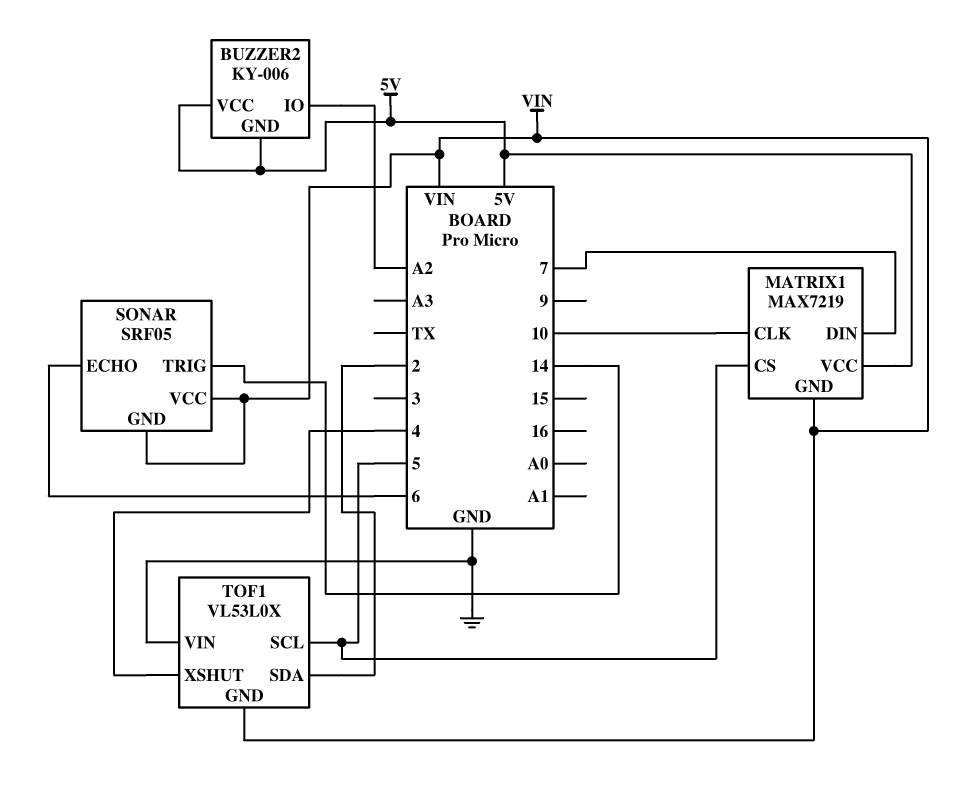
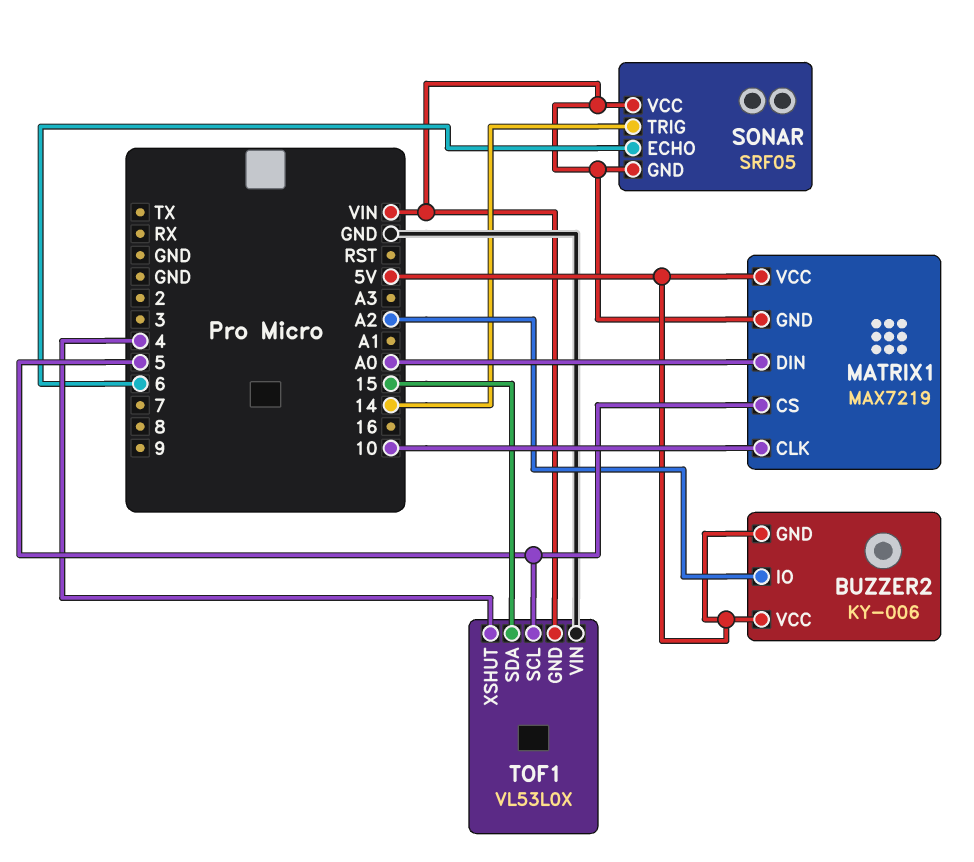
MATRIX1 pin DIN: 7 -> A0
TOF1 pin SDA: 2 -> 15

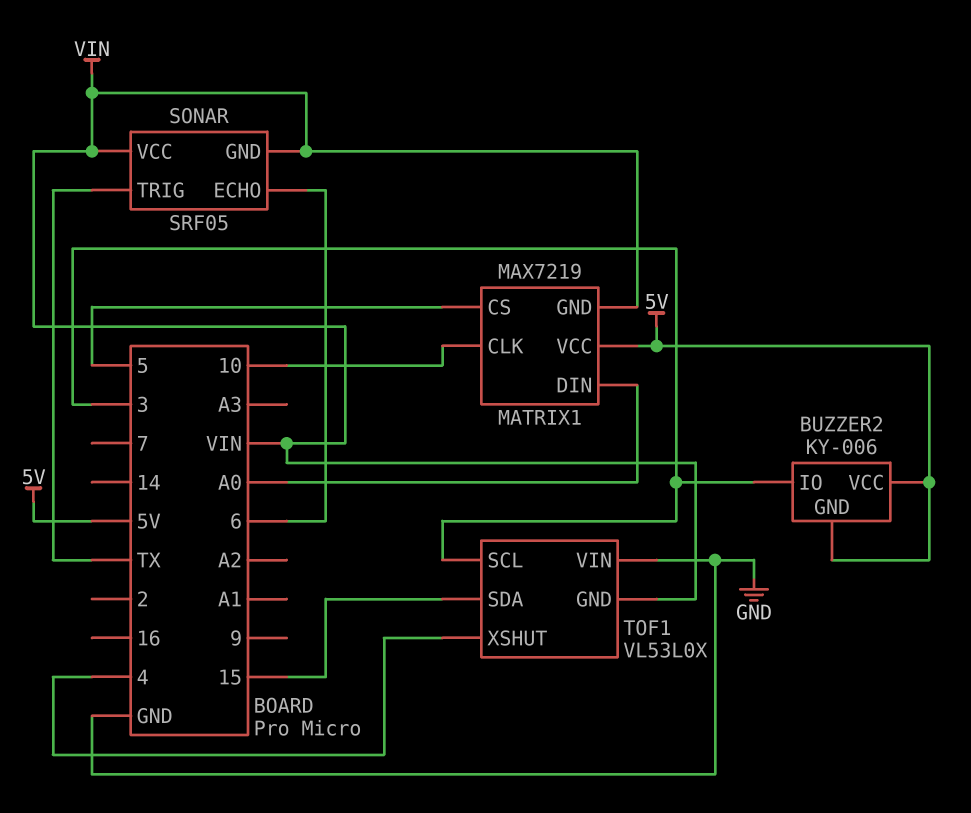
BUZZER2 pin IO: A2 -> 3
SONAR pin TRIG: 14 -> TX
TOF1 pin SCL: 5 -> 3

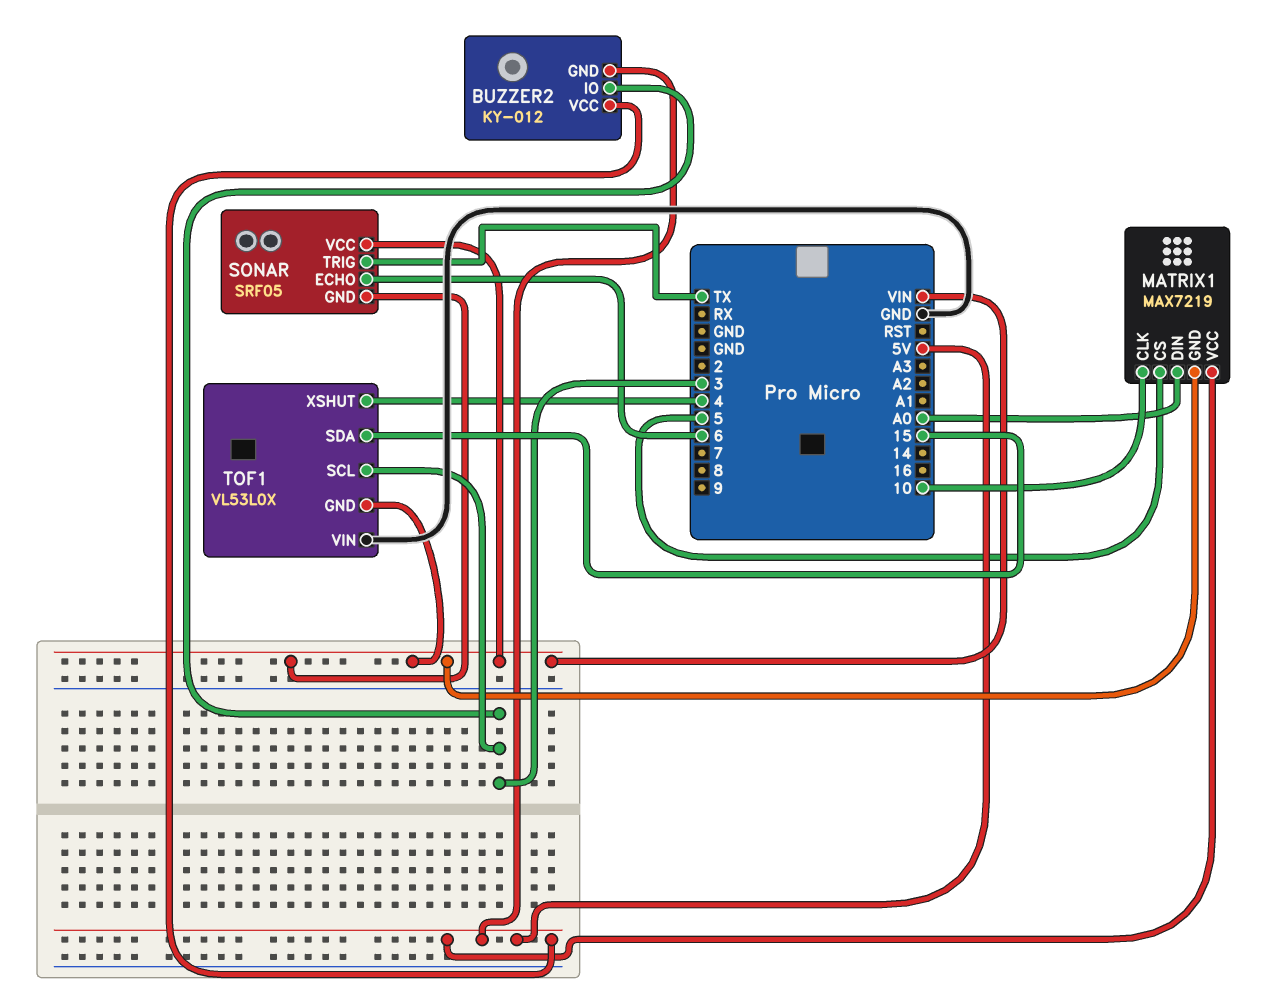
BUZZER2: KY-006 -> KY-012

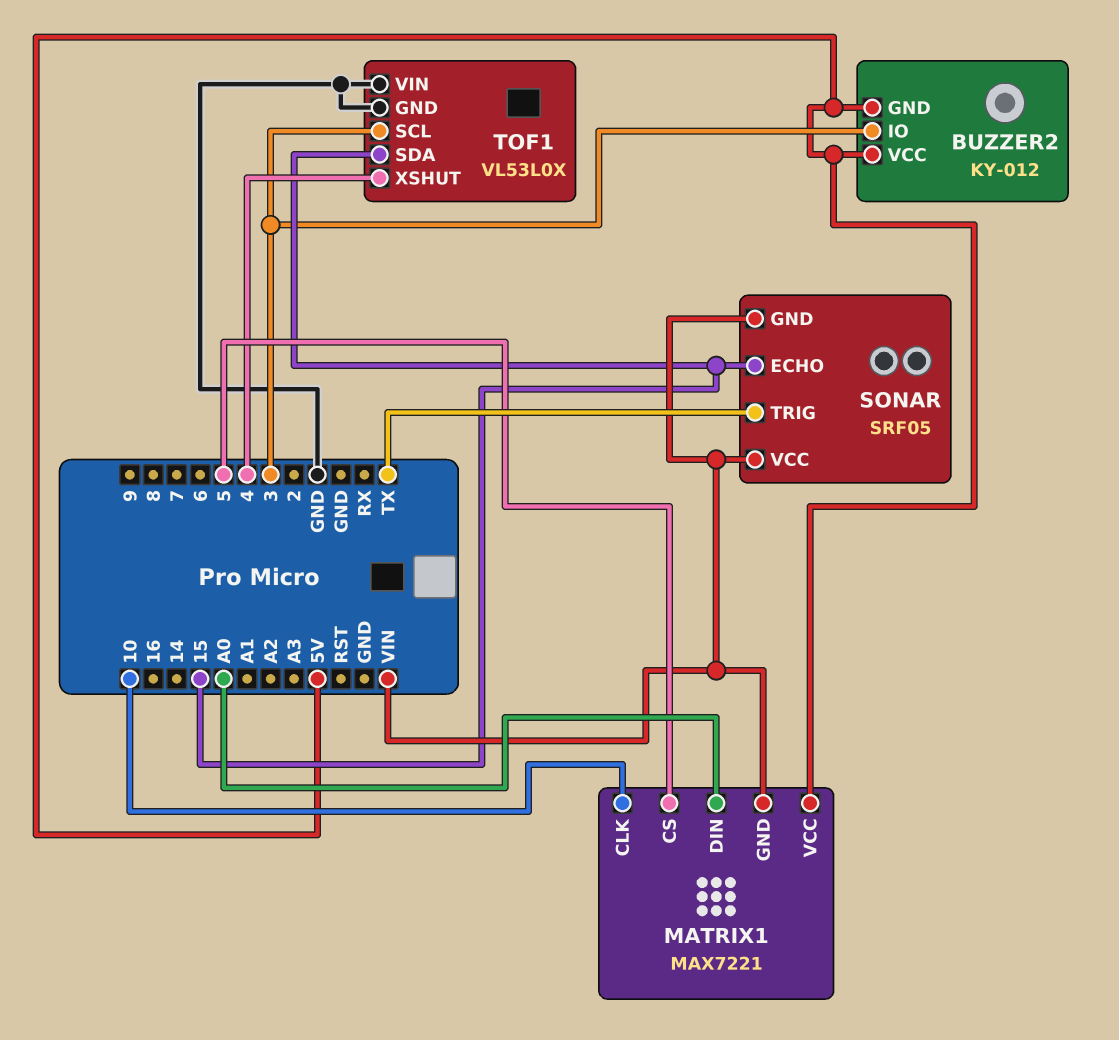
MATRIX1: MAX7219 -> MAX7221
SONAR pin ECHO: 6 -> 15
TOF1 pin GND: VIN -> GND

